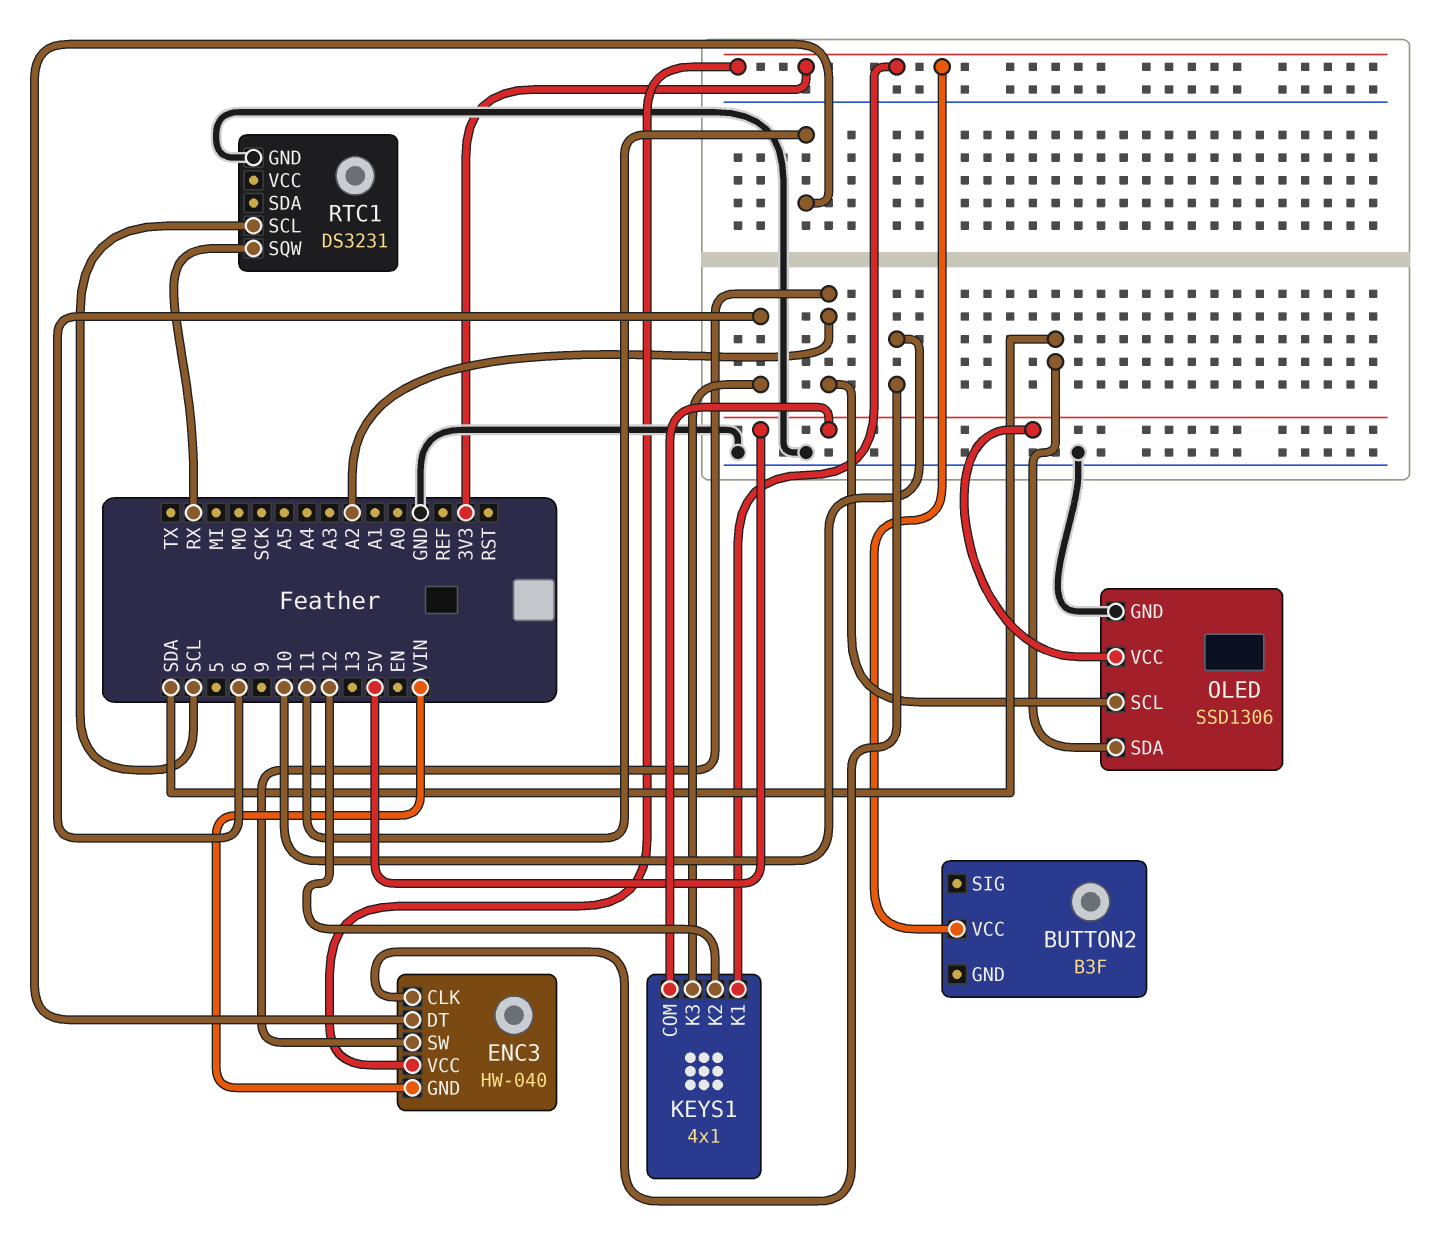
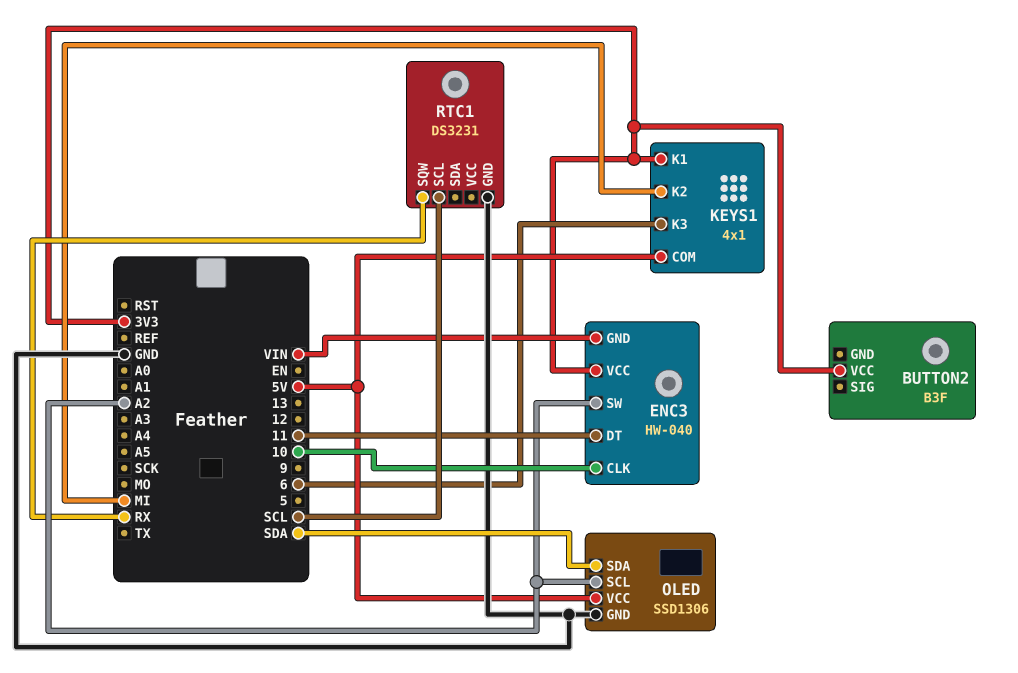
KEYS1 pin K2: 12 -> MI

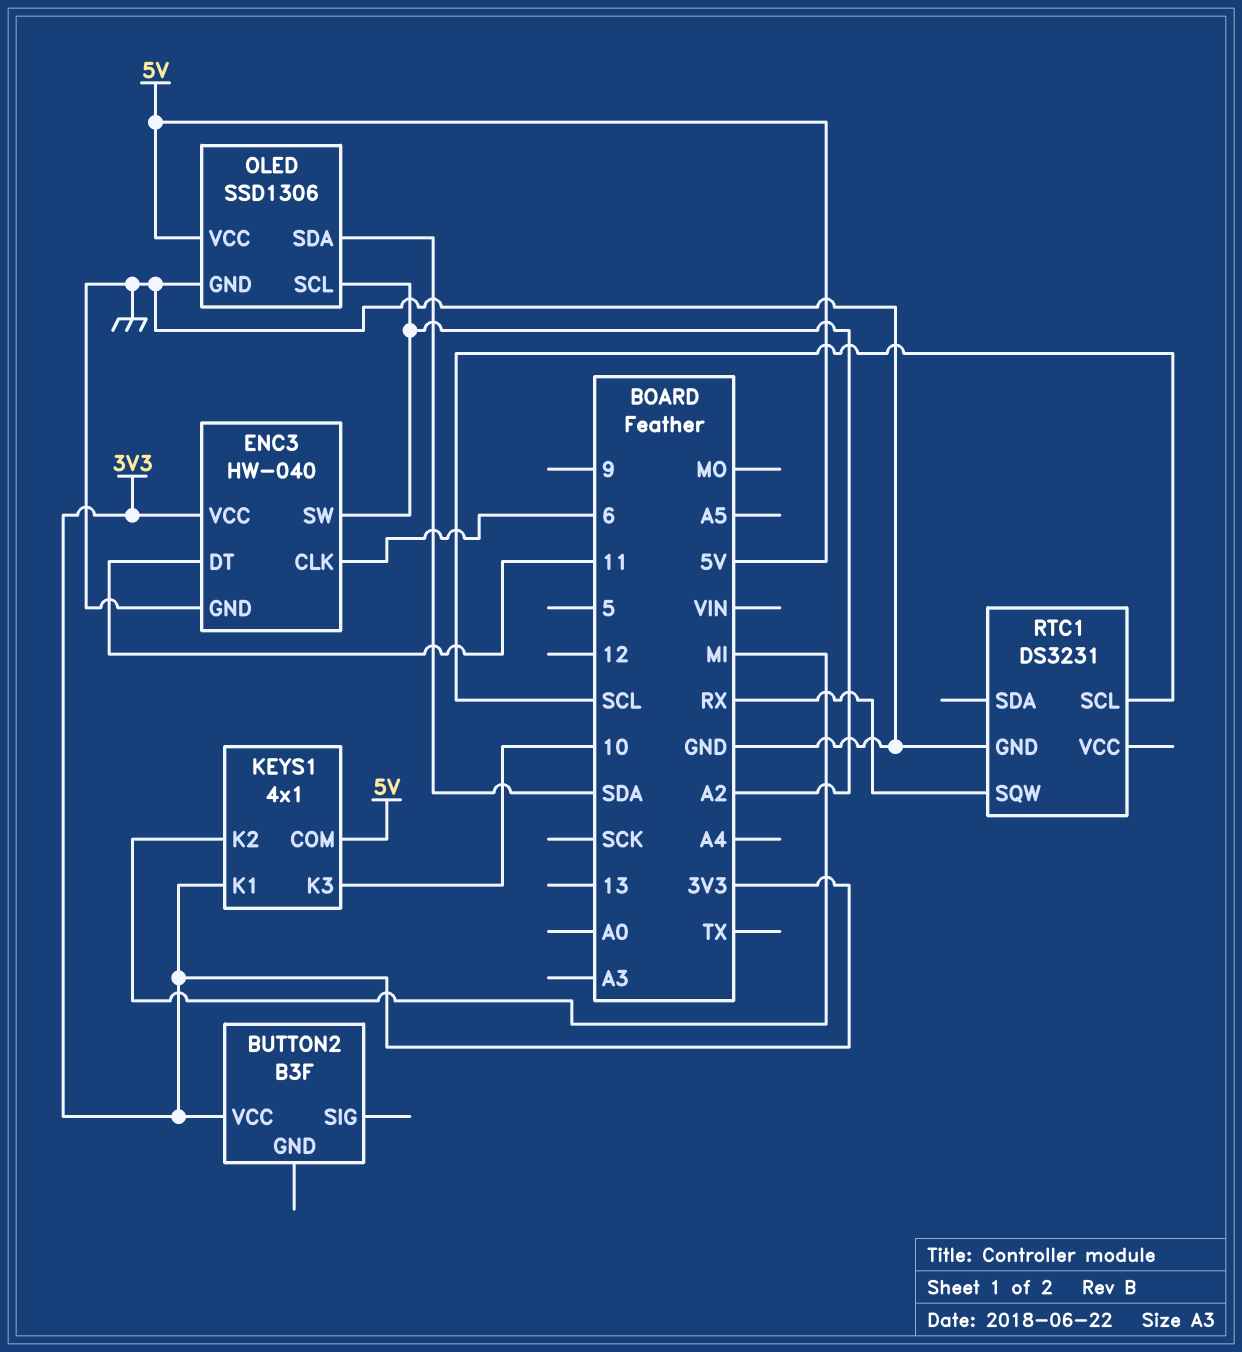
ENC3 pin CLK: 10 -> 6
ENC3 pin GND: VIN -> GND
KEYS1 pin K3: 6 -> 10

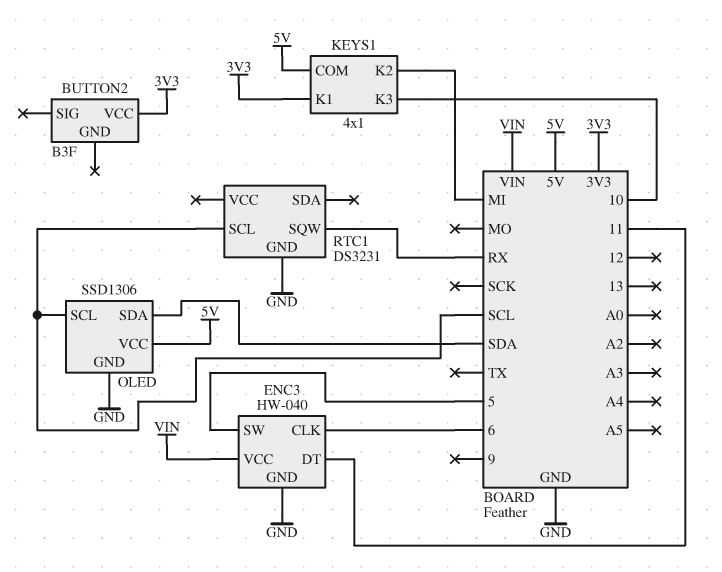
ENC3 pin SW: A2 -> 5
ENC3 pin VCC: 3V3 -> VIN
OLED pin SCL: A2 -> SCL

